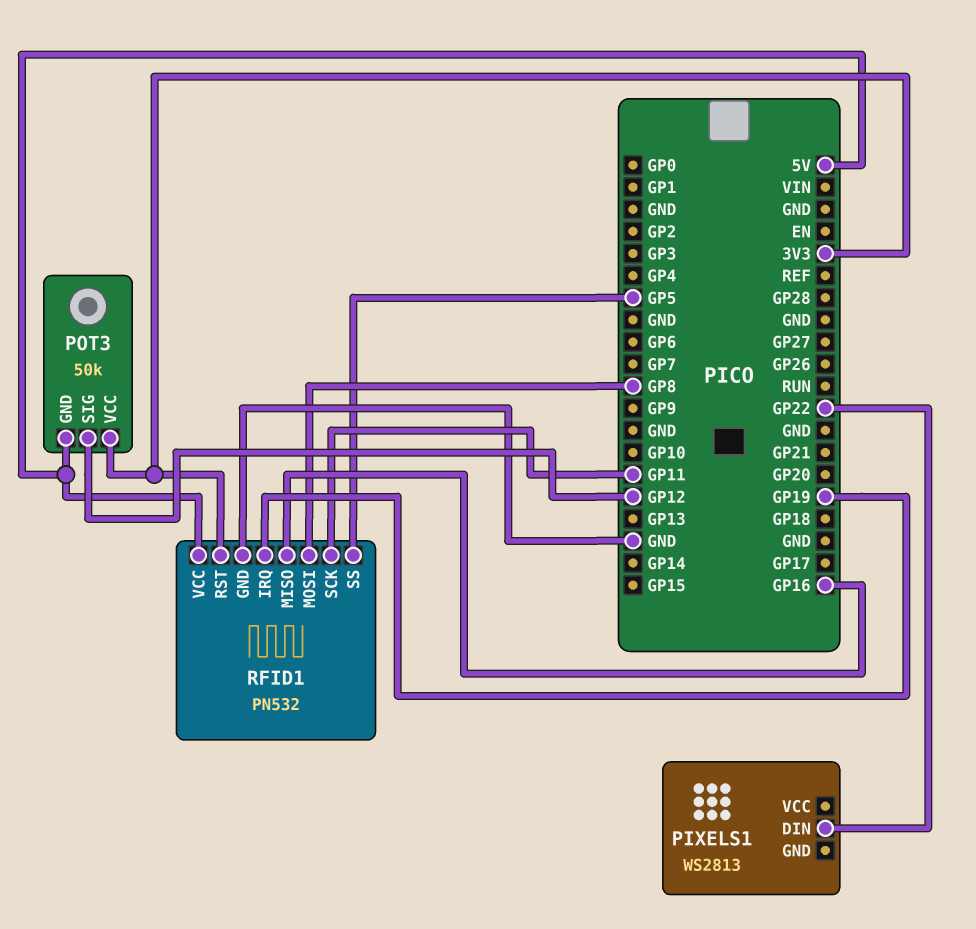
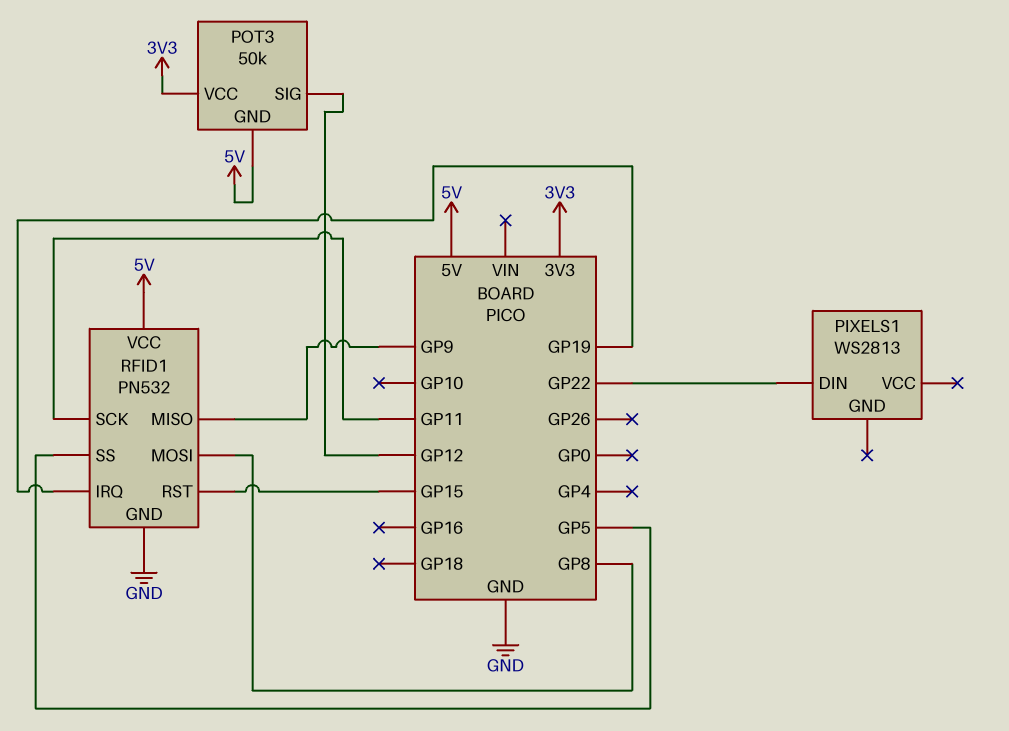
RFID1 pin MISO: GP16 -> GP9
RFID1 pin RST: 3V3 -> GP15

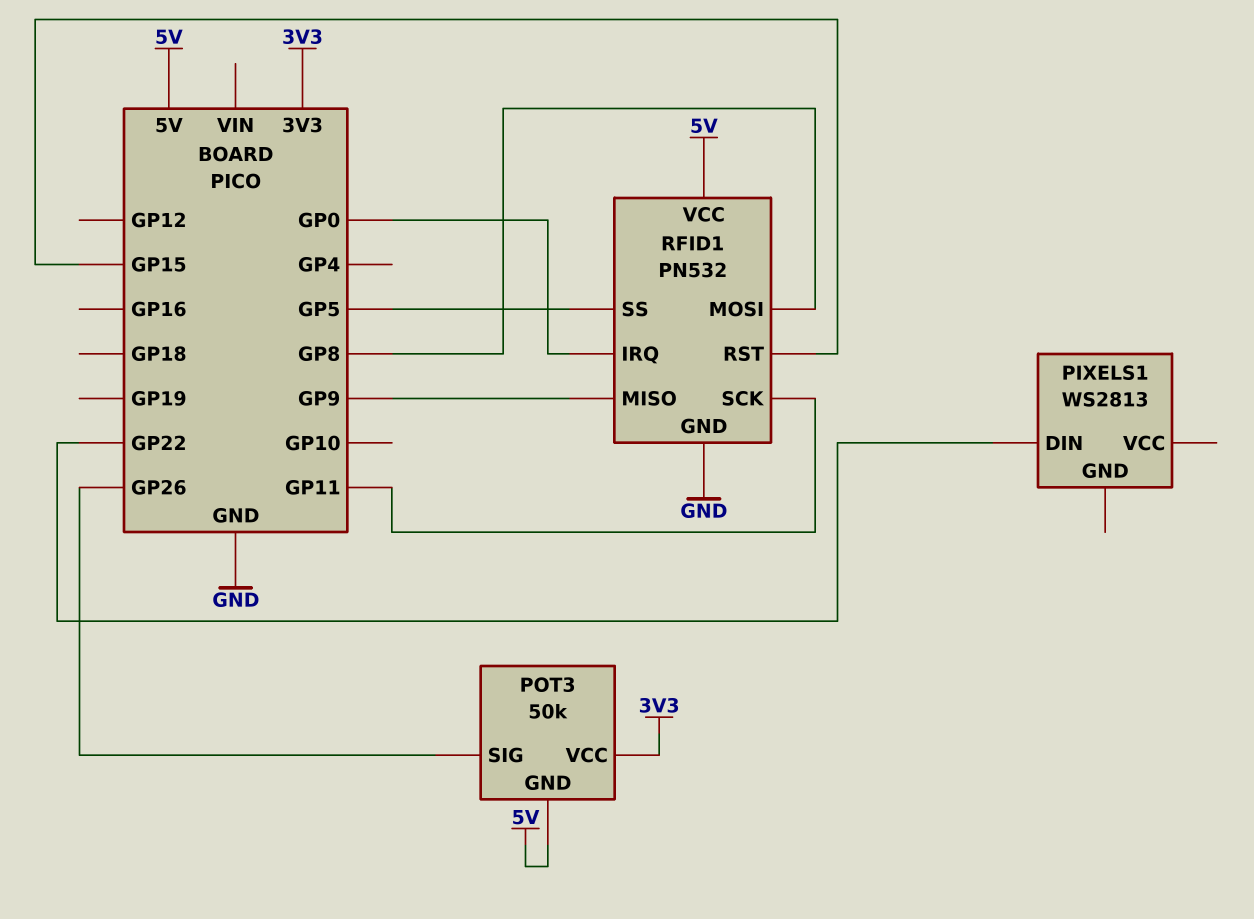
POT3 pin SIG: GP12 -> GP26
RFID1 pin IRQ: GP19 -> GP0

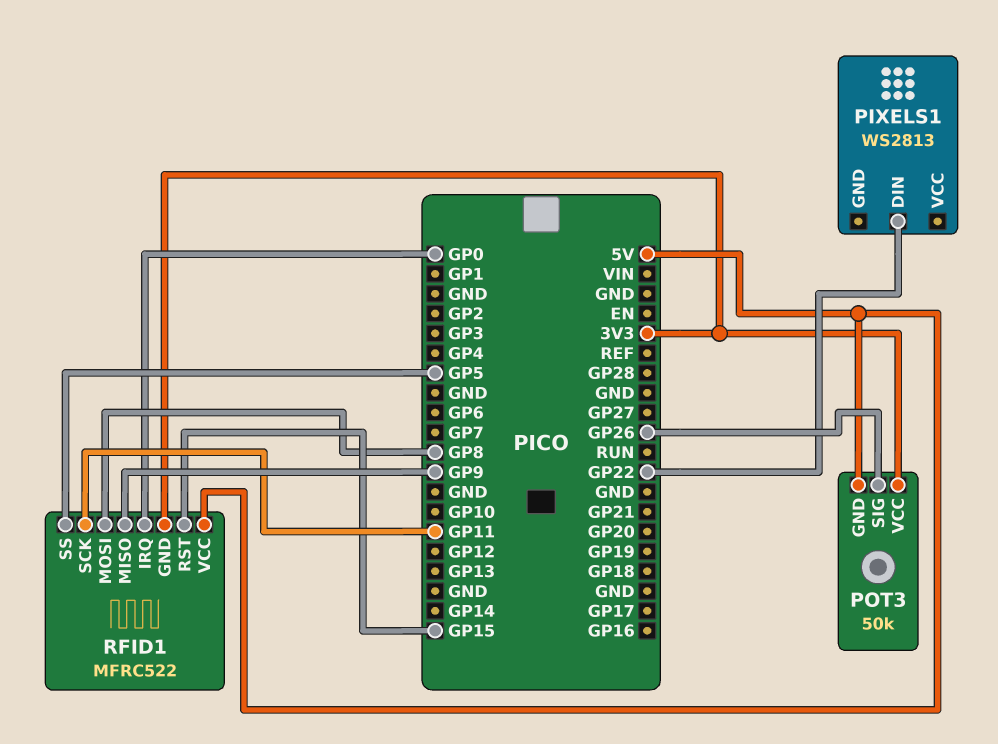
RFID1: PN532 -> MFRC522
RFID1 pin GND: GND -> 3V3

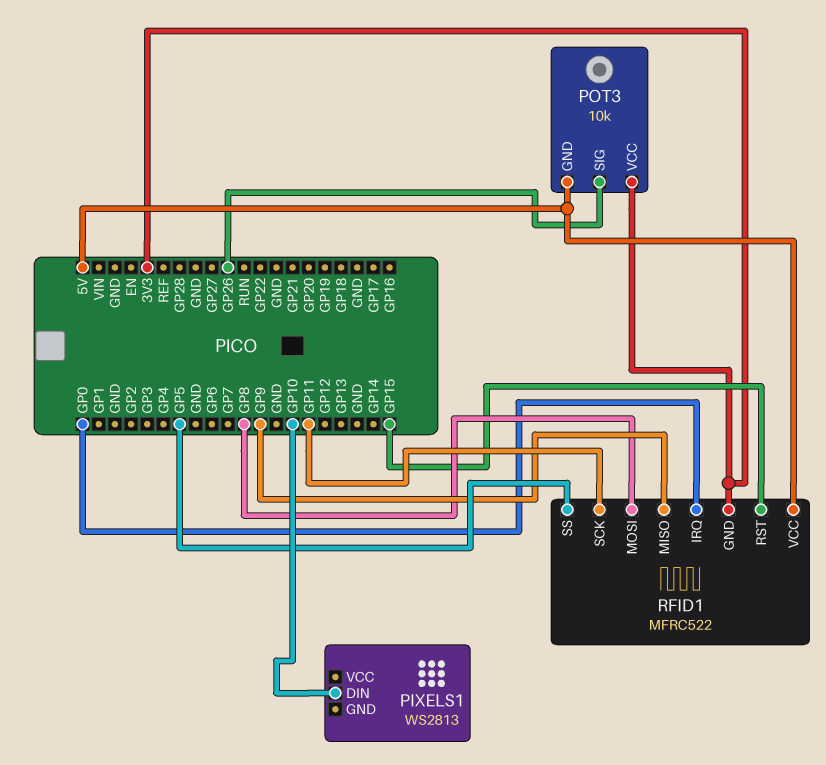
PIXELS1 pin DIN: GP22 -> GP10
POT3: 50k -> 10k

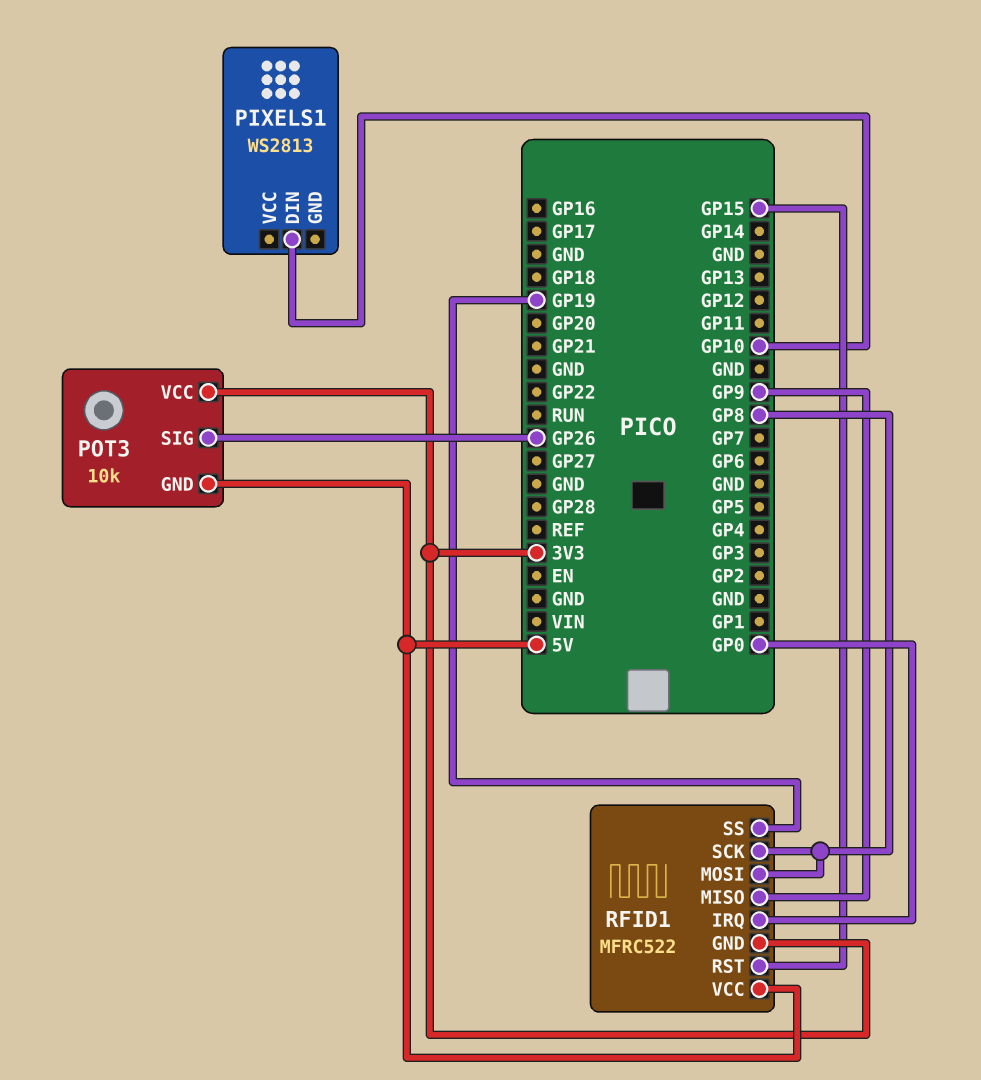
RFID1 pin SCK: GP11 -> GP8
RFID1 pin SS: GP5 -> GP19

